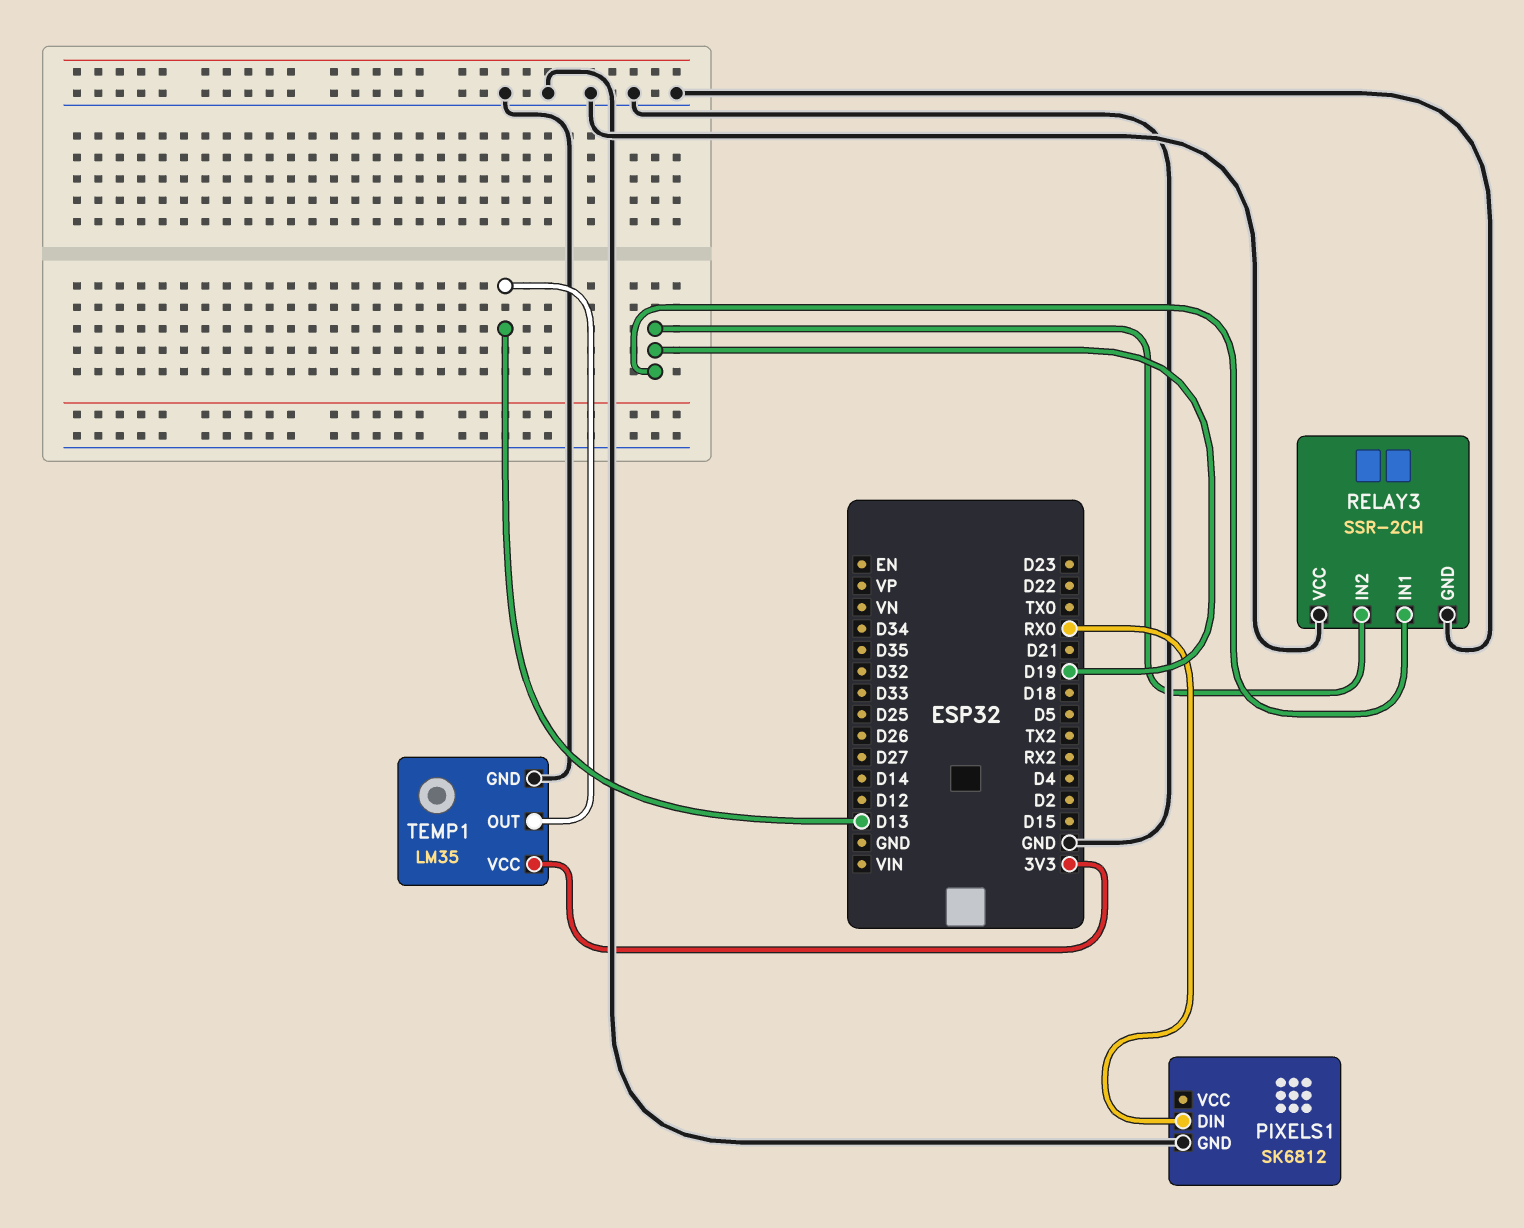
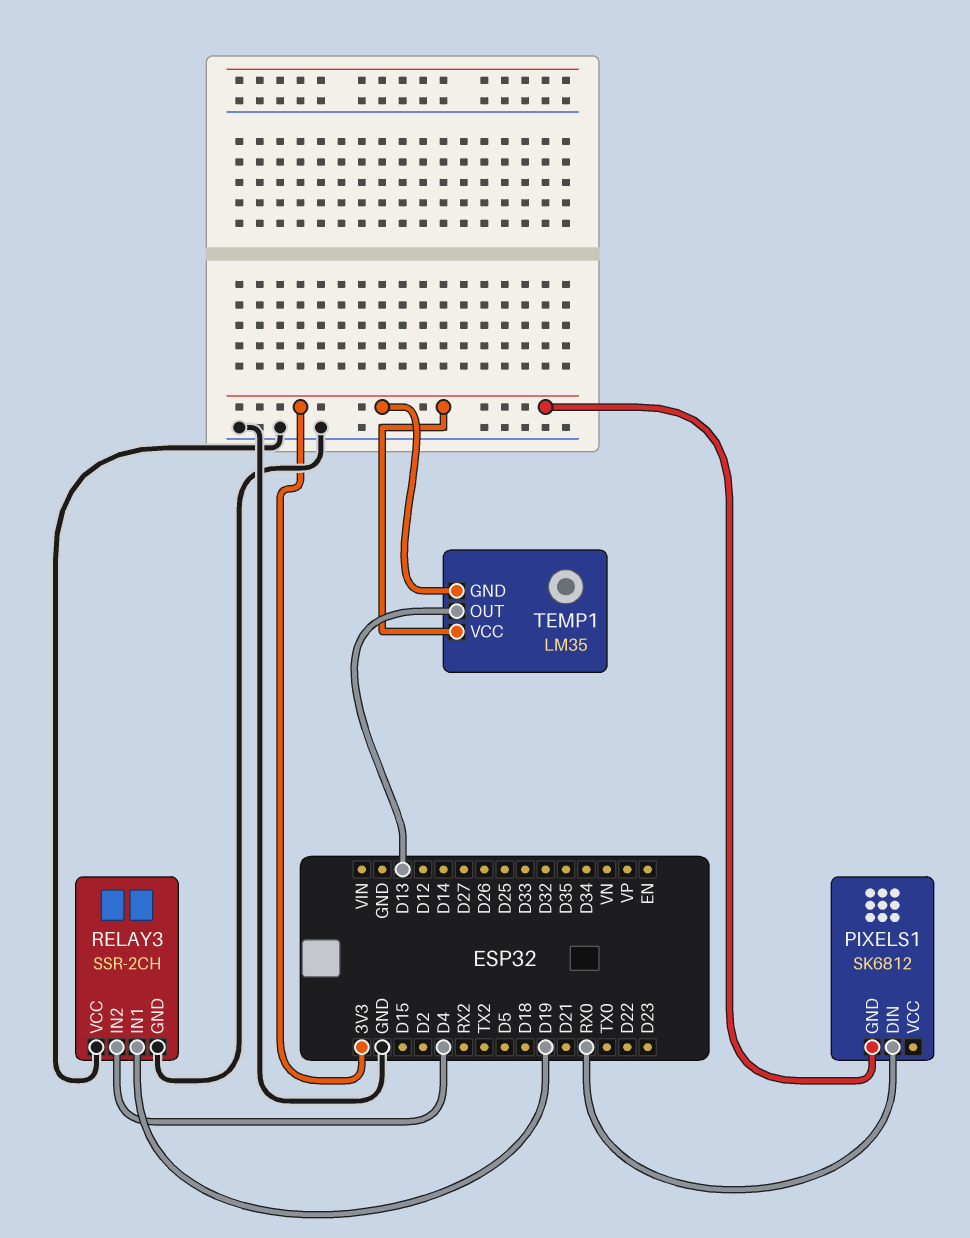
PIXELS1 pin GND: GND -> 3V3
RELAY3 pin IN2: D19 -> D4
TEMP1 pin GND: GND -> 3V3

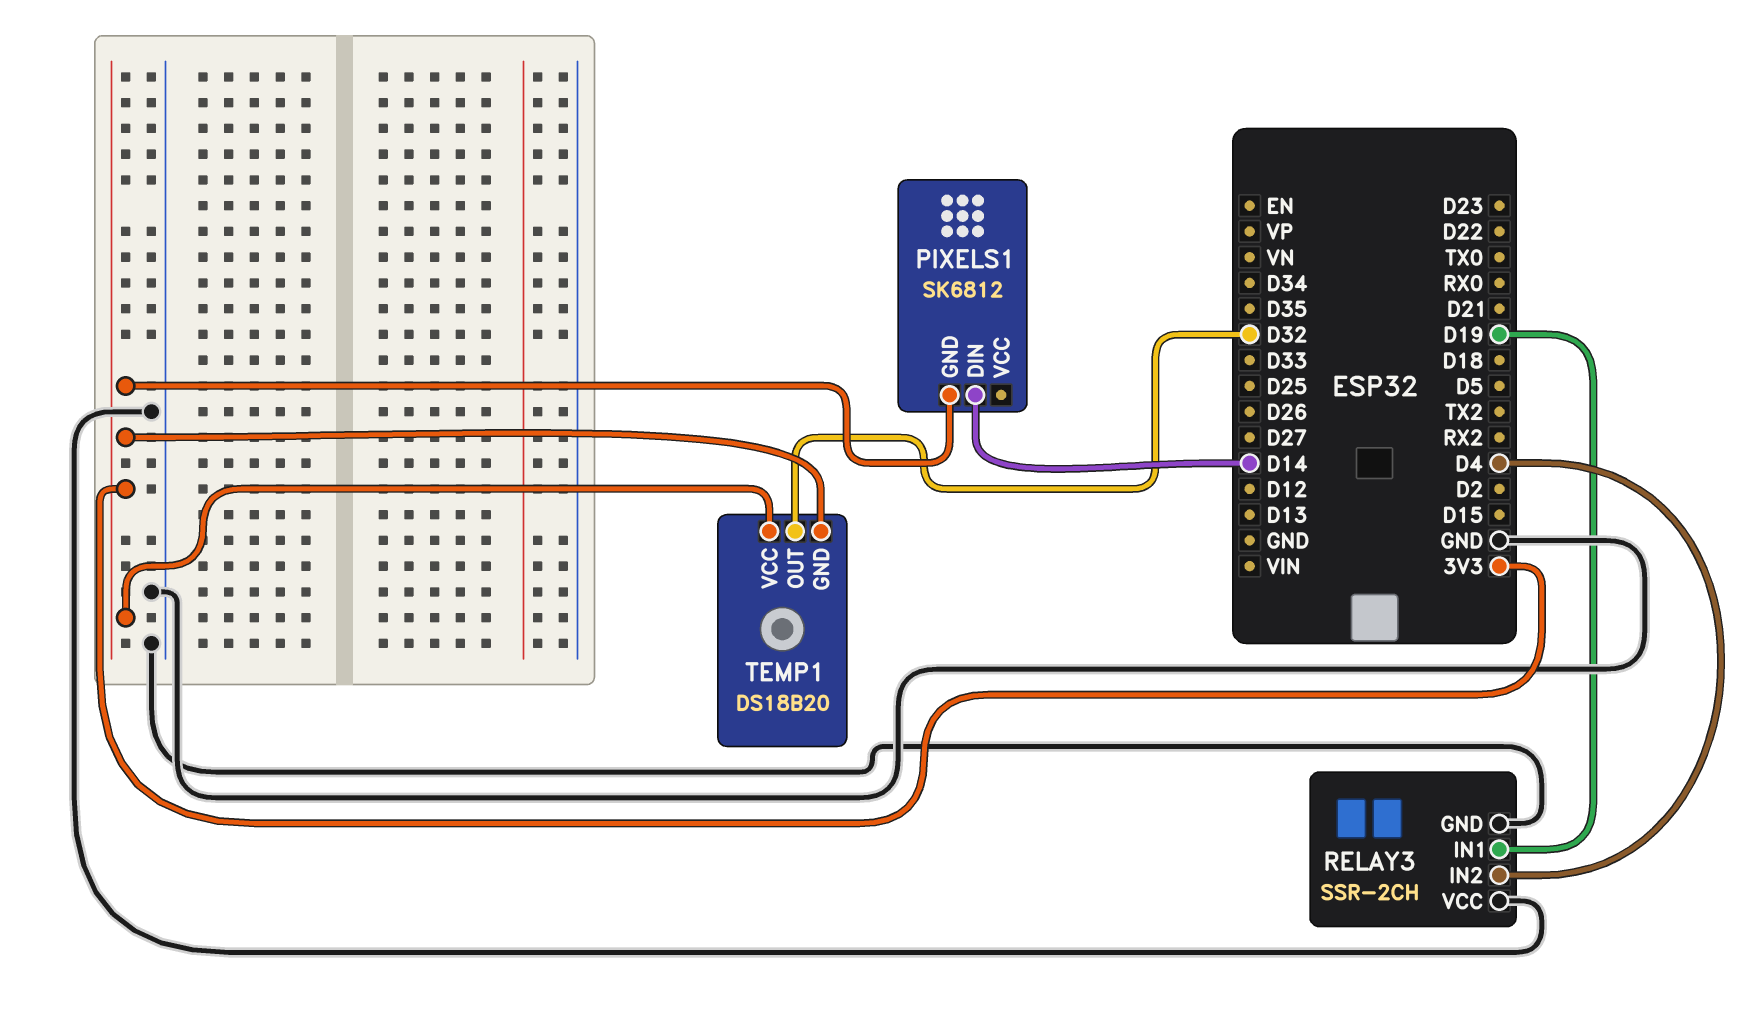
PIXELS1 pin DIN: RX0 -> D14
TEMP1: LM35 -> DS18B20
TEMP1 pin OUT: D13 -> D32

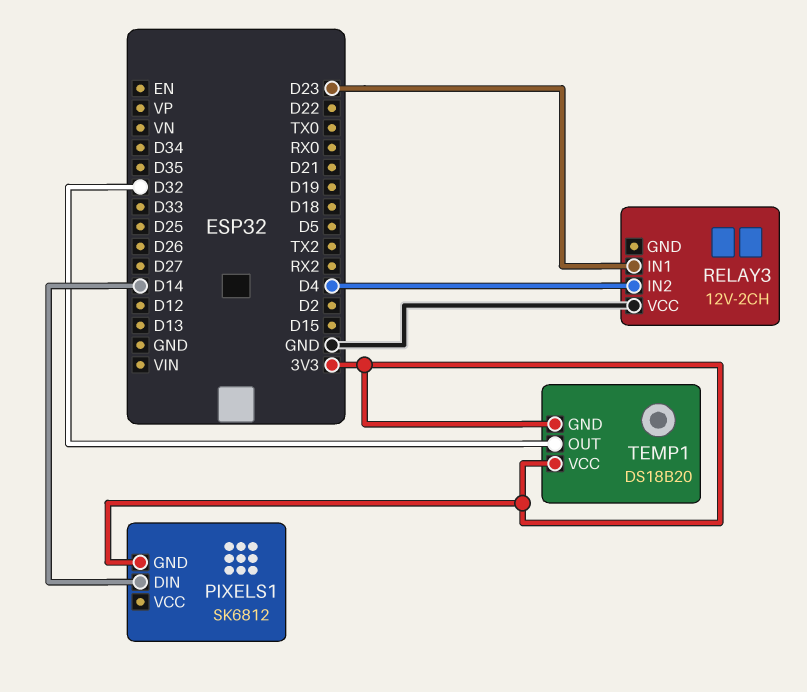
RELAY3: SSR-2CH -> 12V-2CH
RELAY3 pin GND: GND -> none
RELAY3 pin IN1: D19 -> D23

